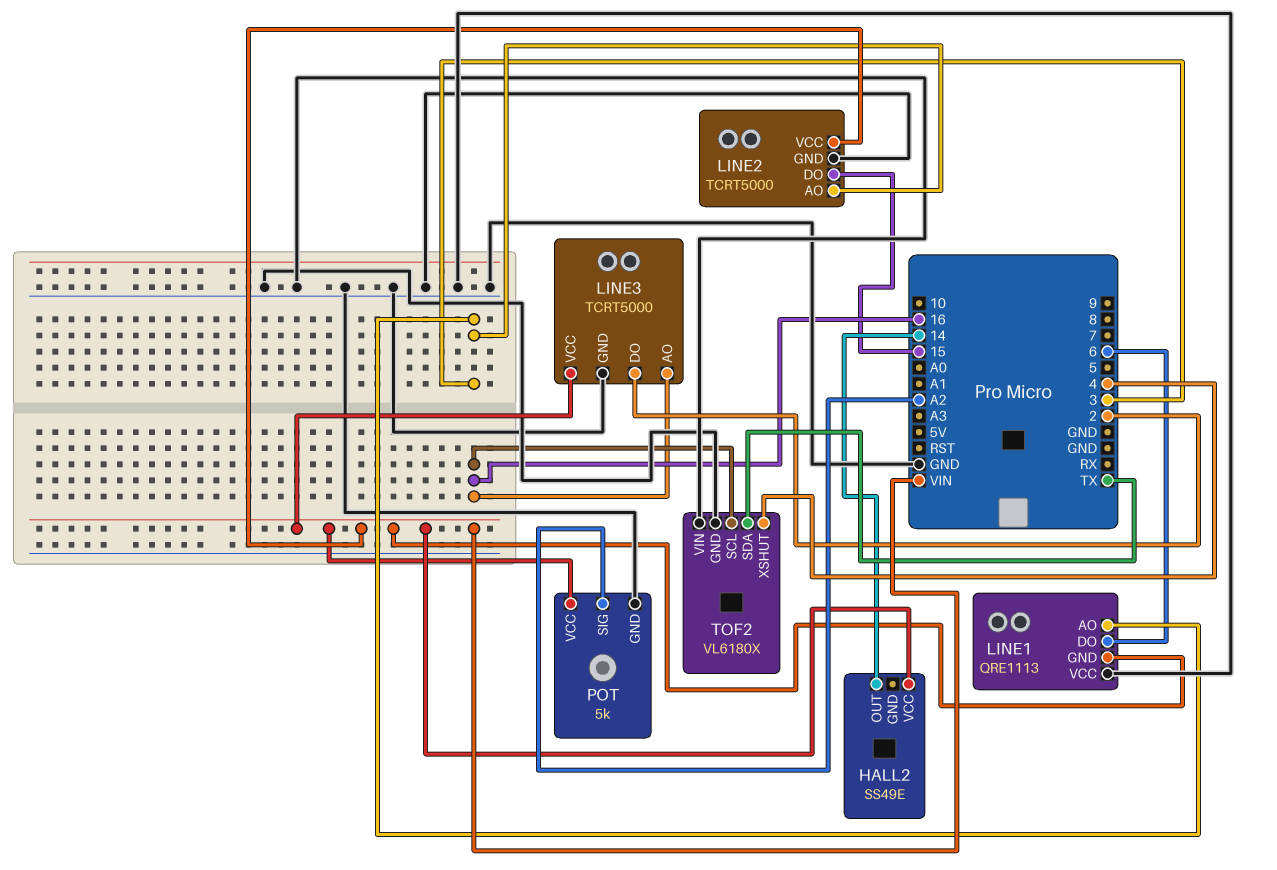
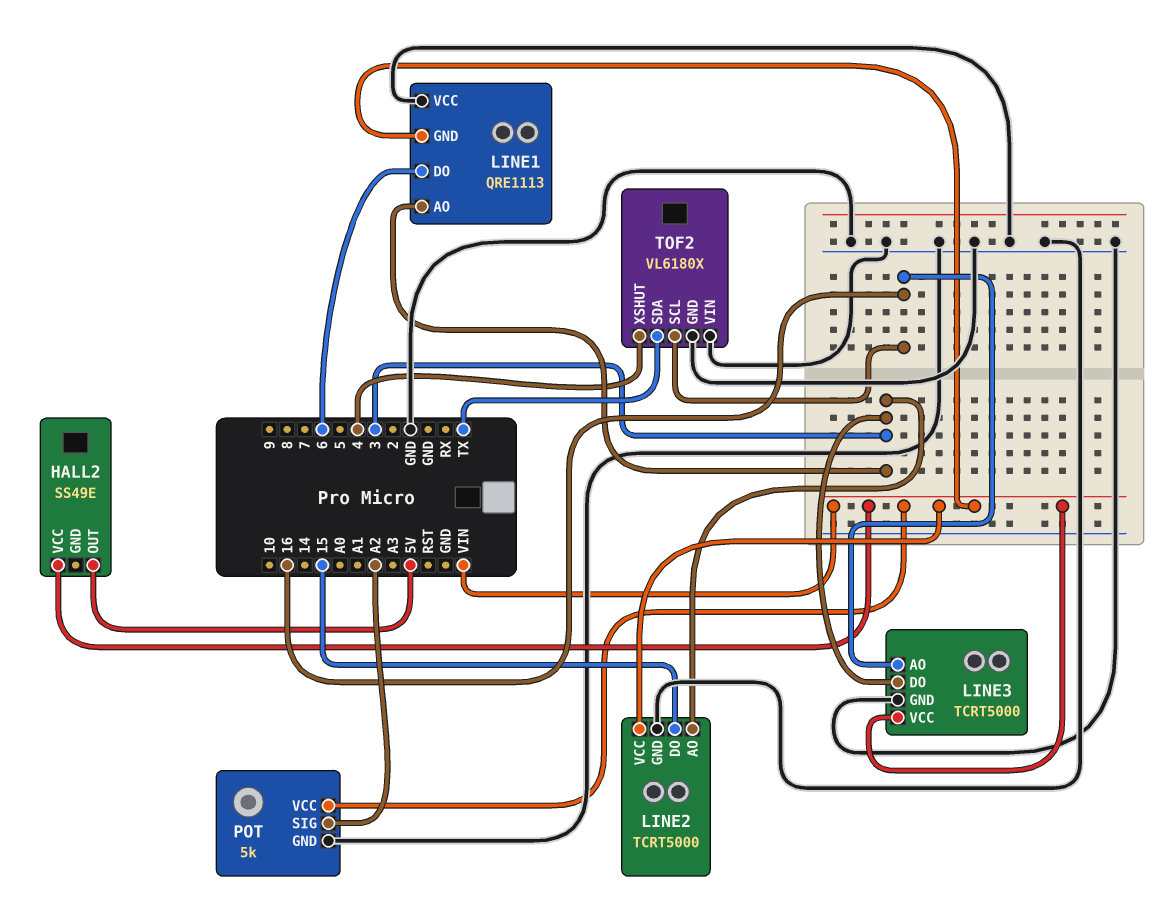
HALL2 pin OUT: 14 -> 5V
LINE3 pin DO: 2 -> 3

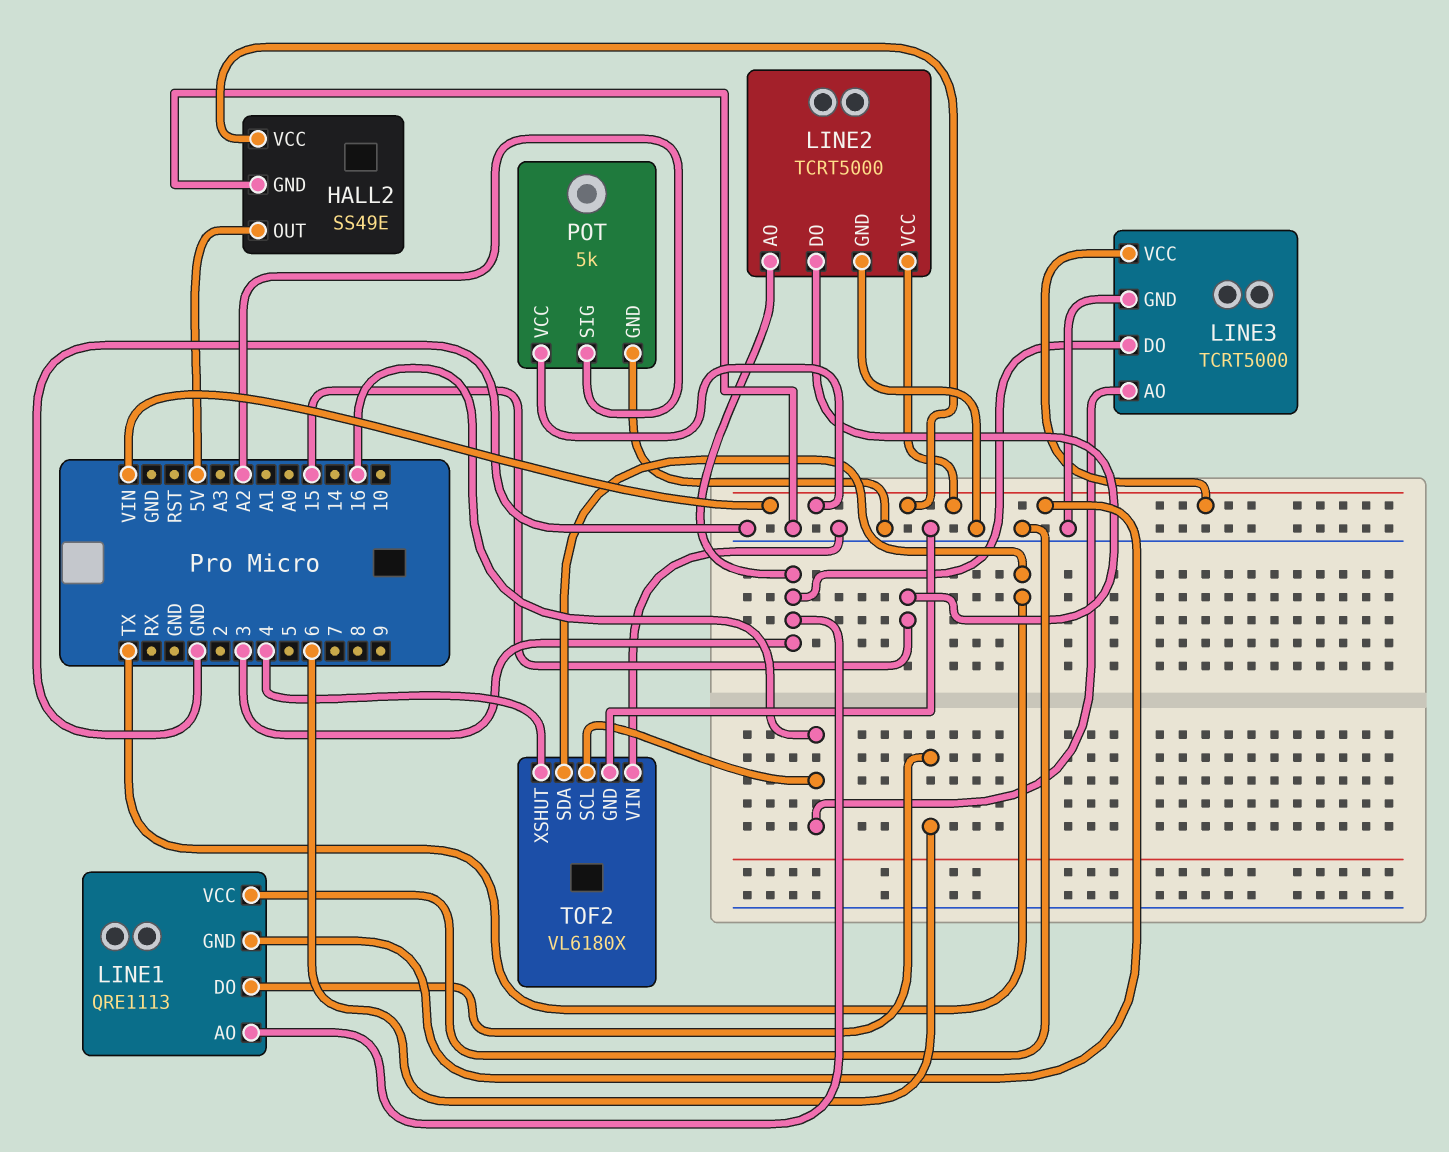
HALL2 pin GND: none -> GND

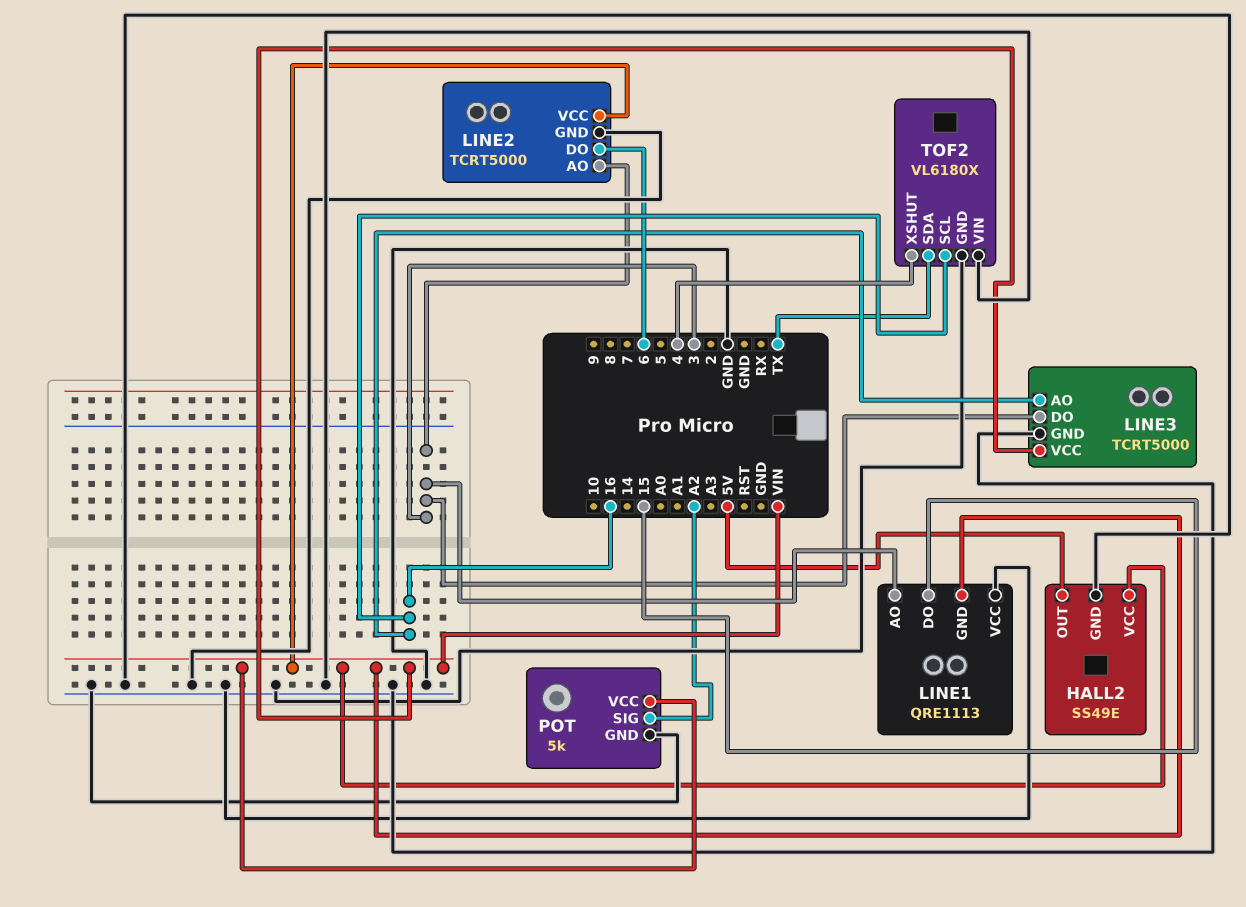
LINE1 pin DO: 6 -> 15
LINE2 pin DO: 15 -> 6

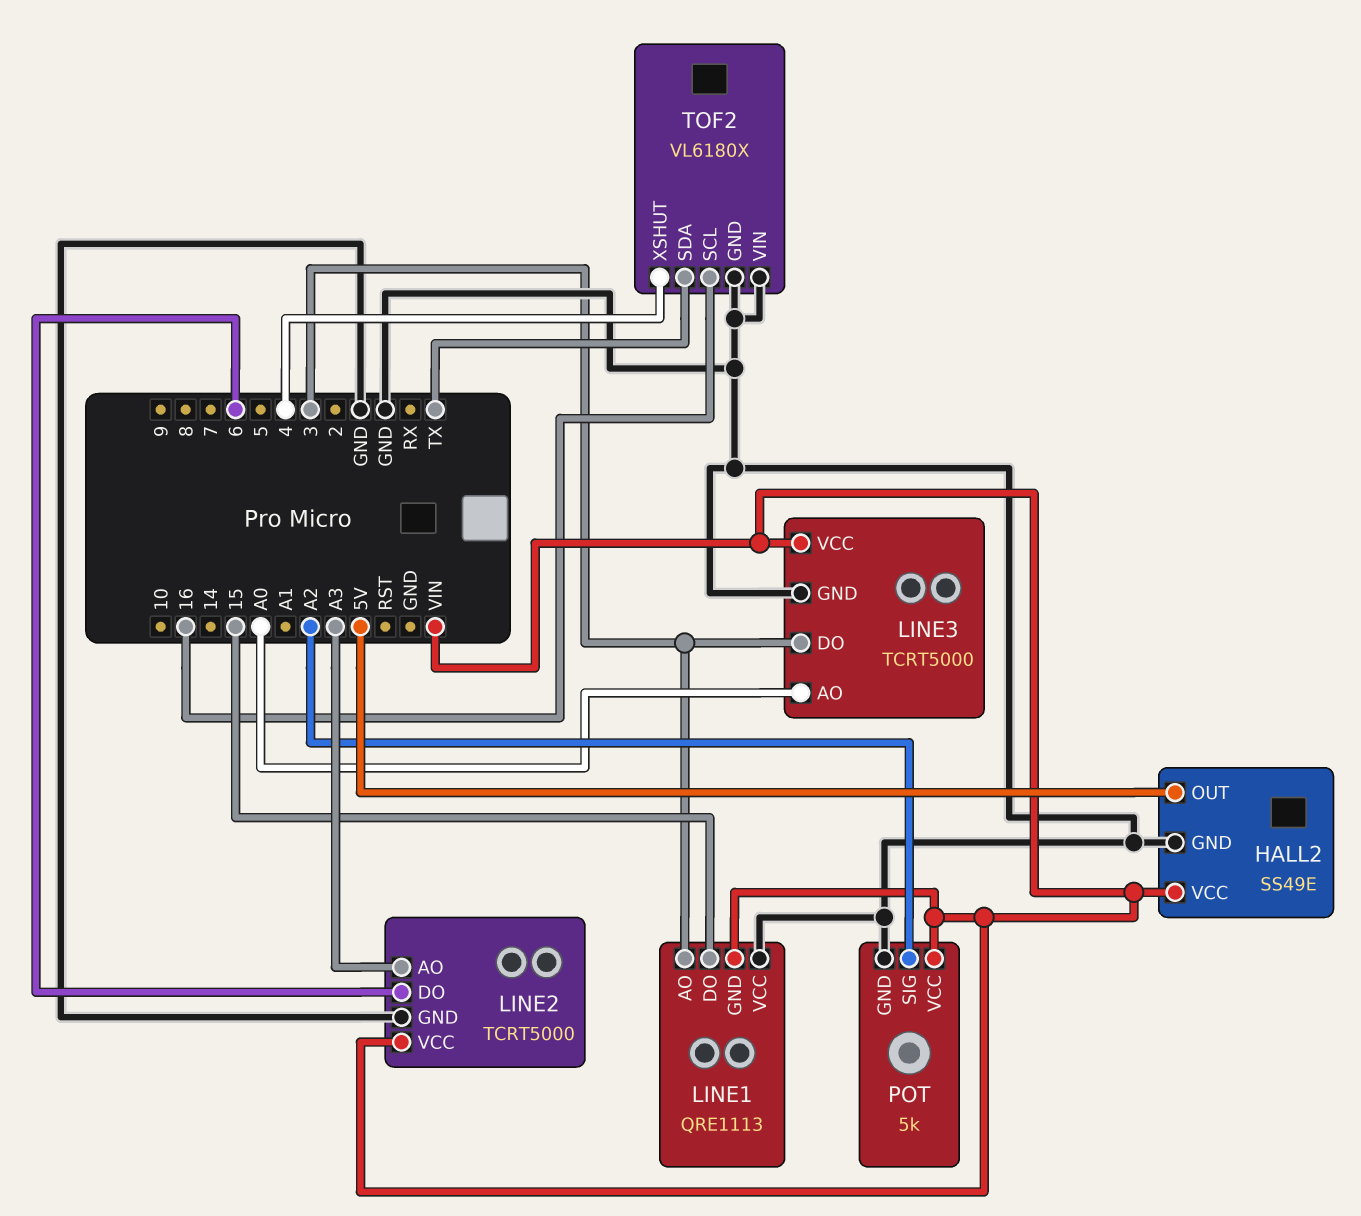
LINE2 pin AO: 3 -> A3
LINE3 pin AO: 16 -> A0

